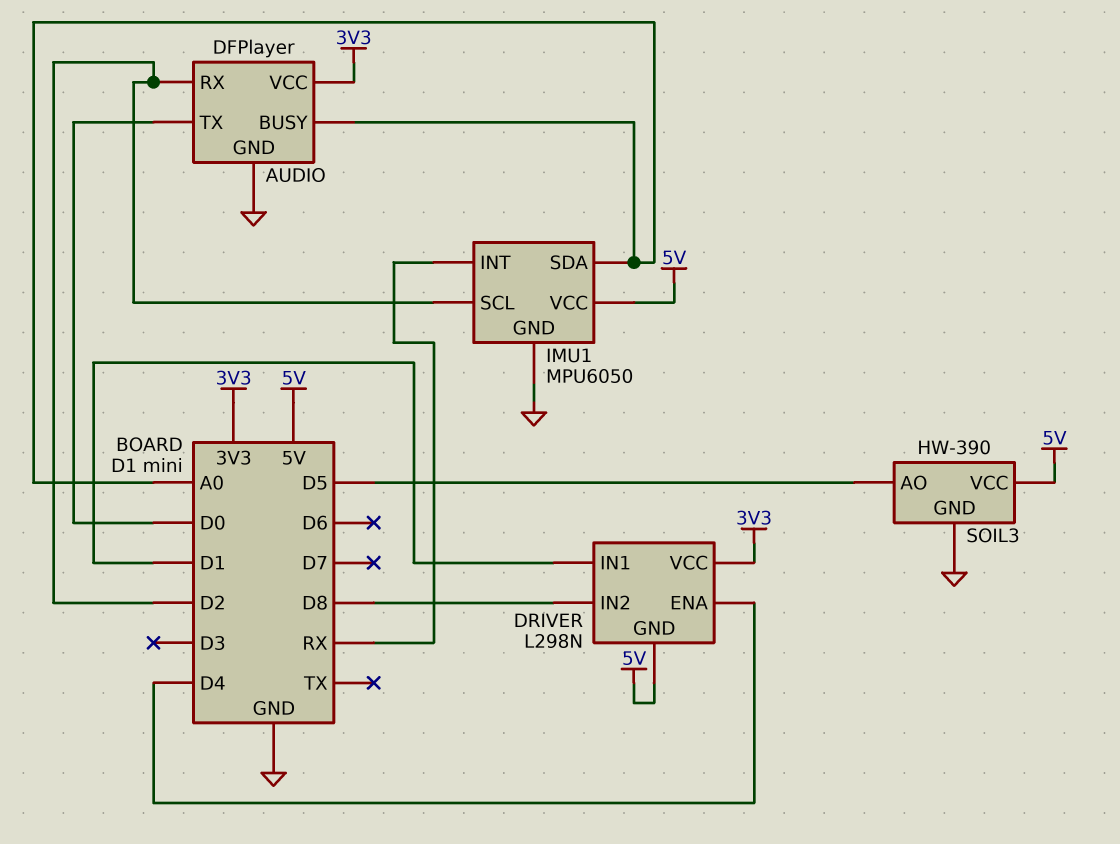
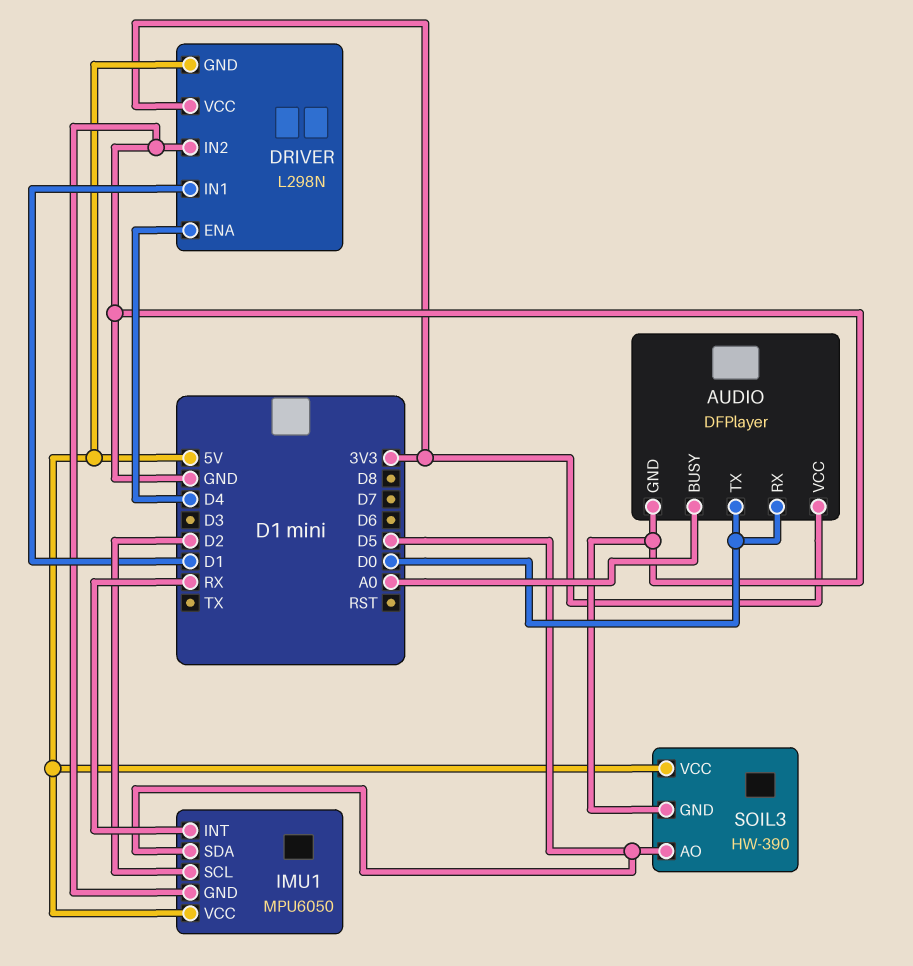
AUDIO pin RX: D2 -> D0
DRIVER pin IN2: D8 -> GND
IMU1 pin SDA: A0 -> D5

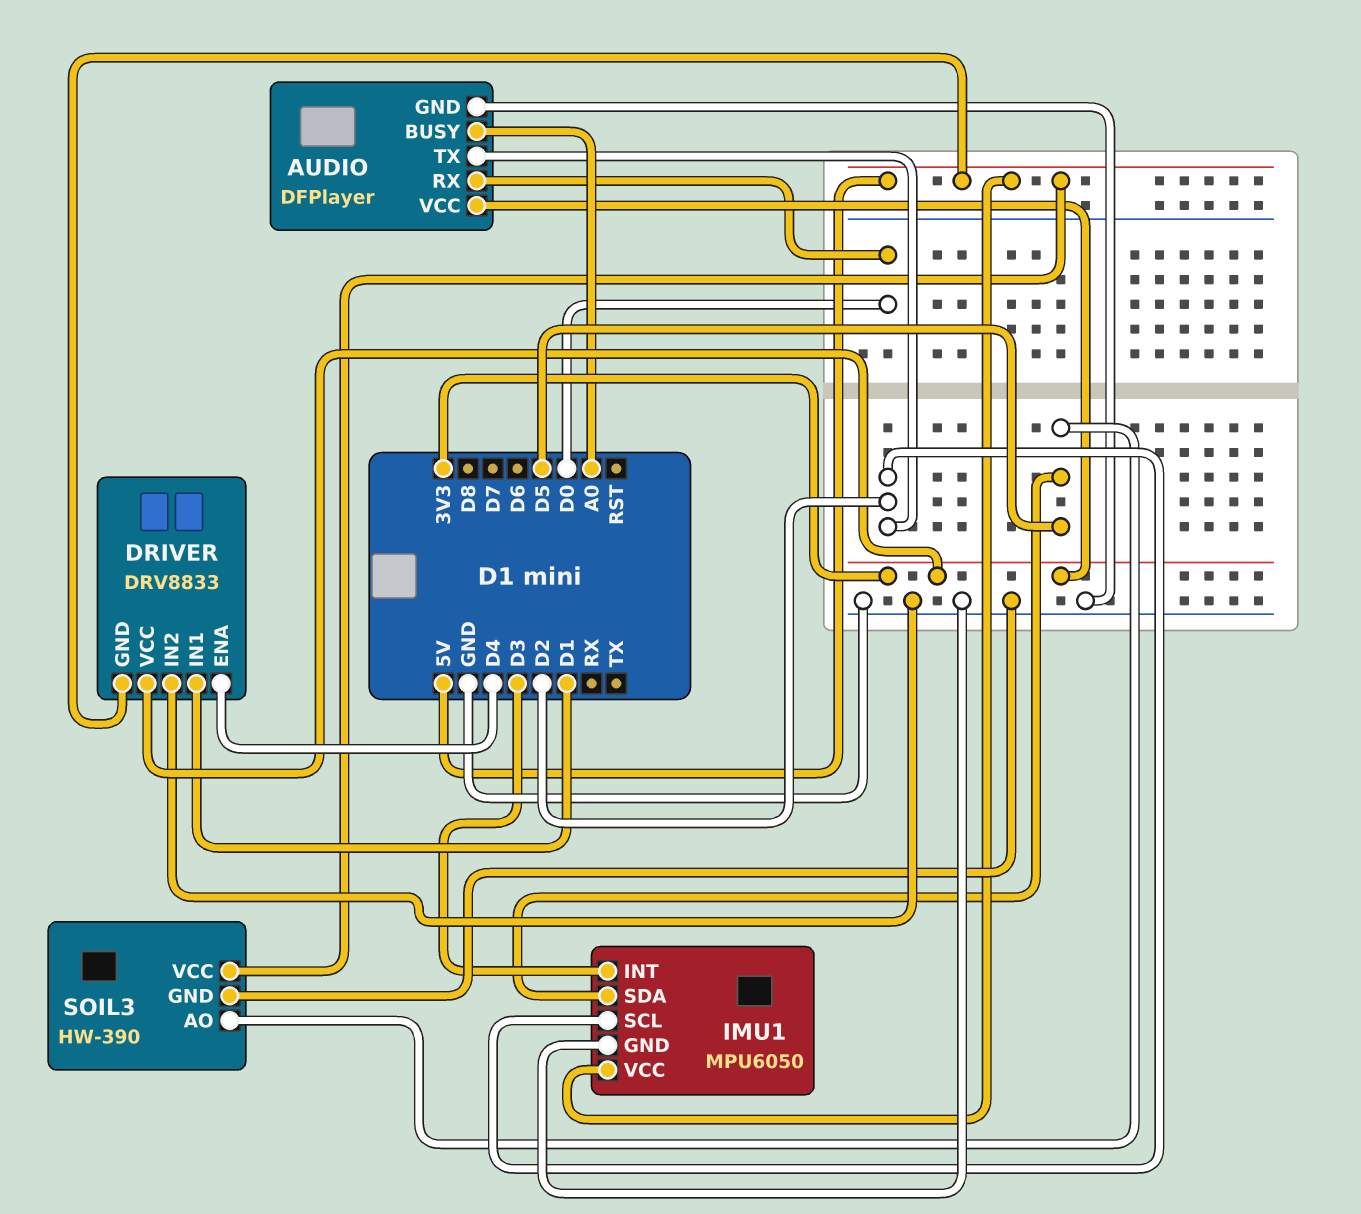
AUDIO pin TX: D0 -> D2
DRIVER: L298N -> DRV8833
IMU1 pin INT: RX -> D3

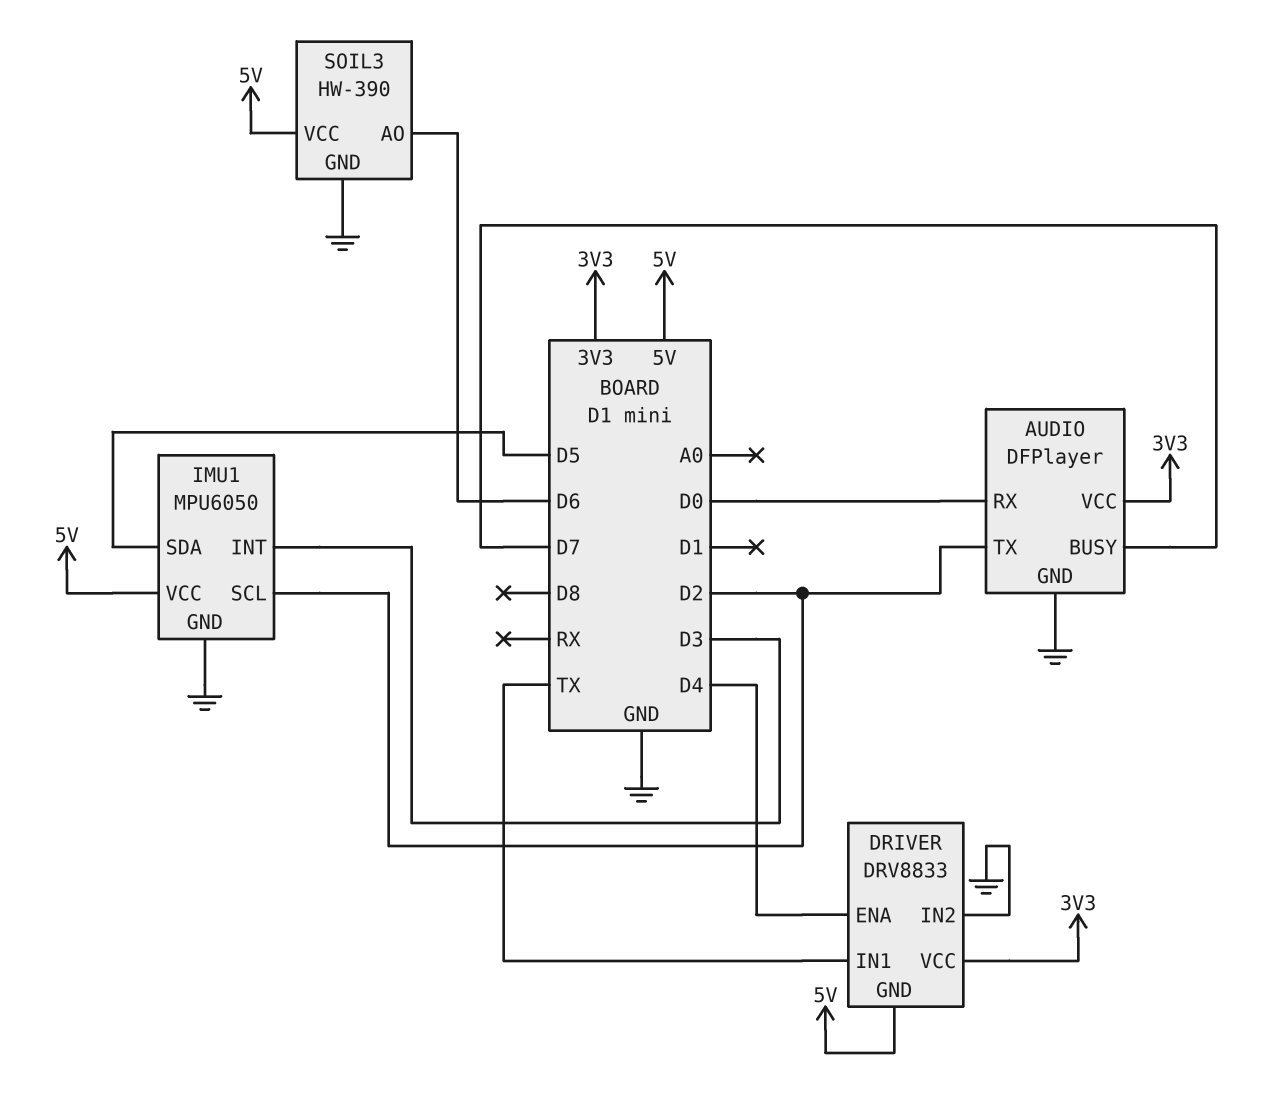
AUDIO pin BUSY: A0 -> D7
DRIVER pin IN1: D1 -> TX
SOIL3 pin AO: D5 -> D6

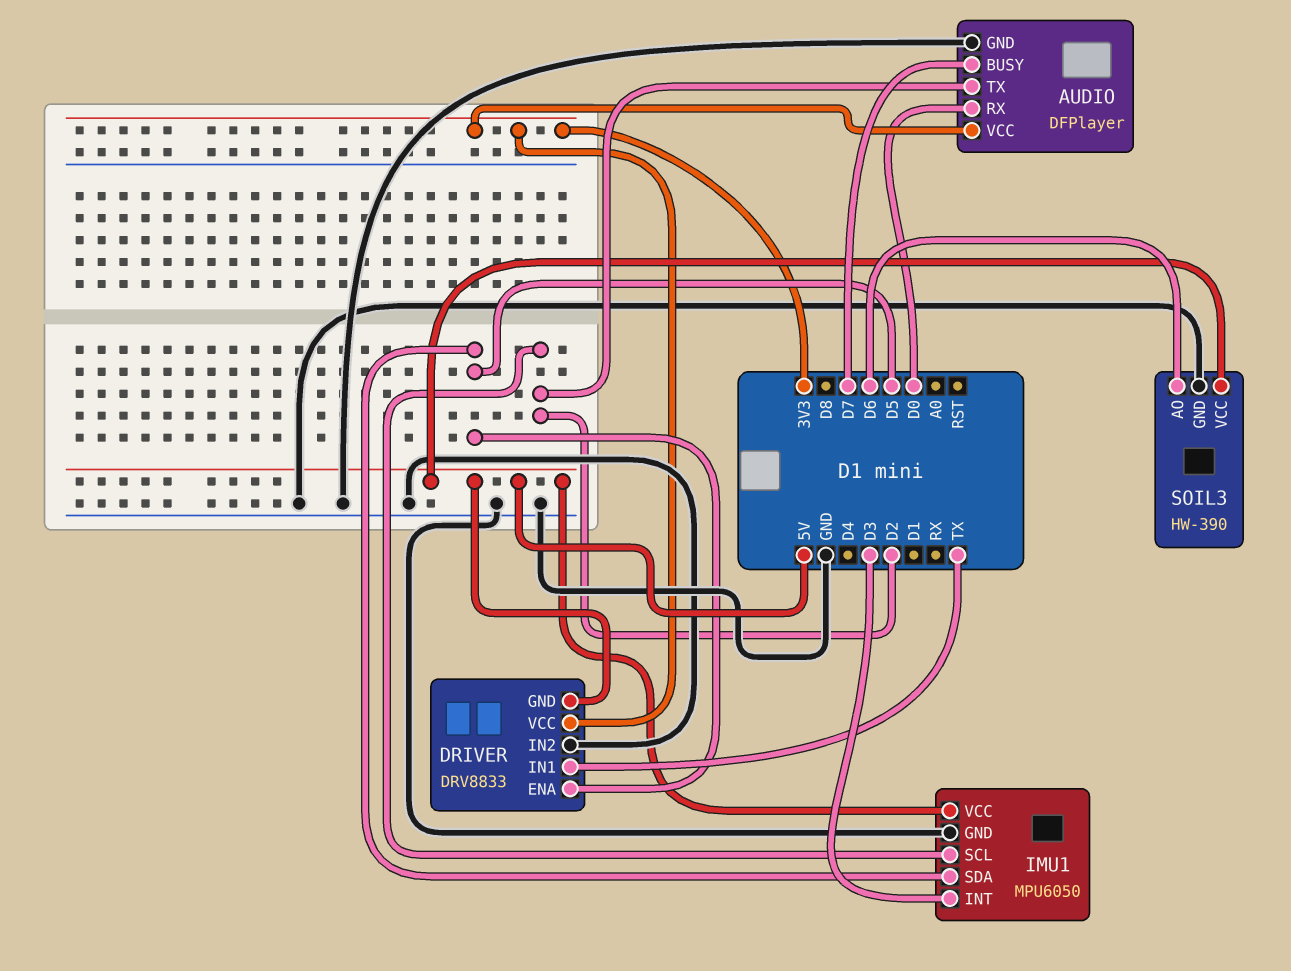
DRIVER pin ENA: D4 -> D5

